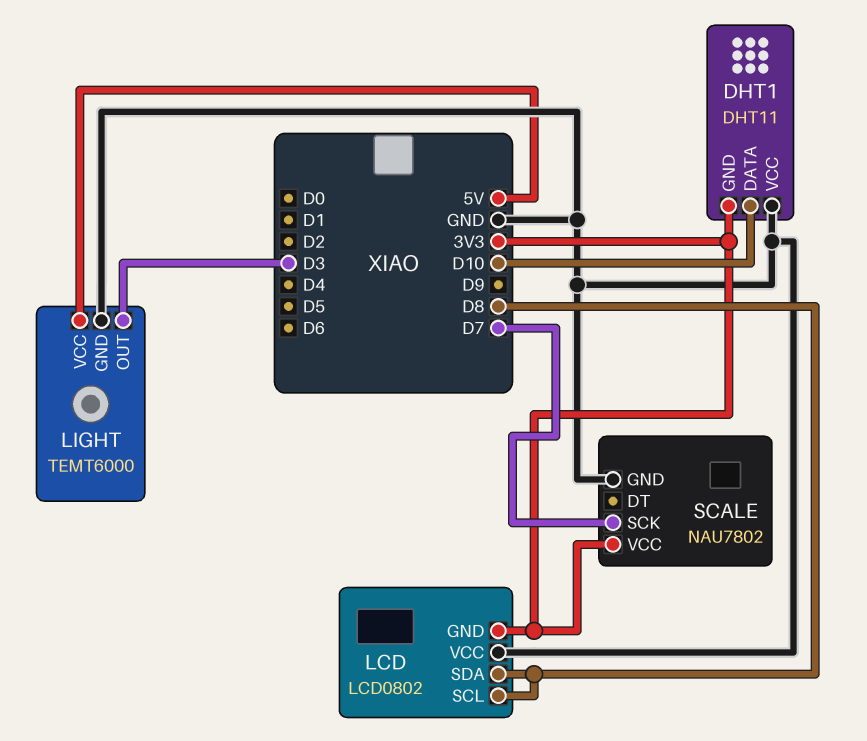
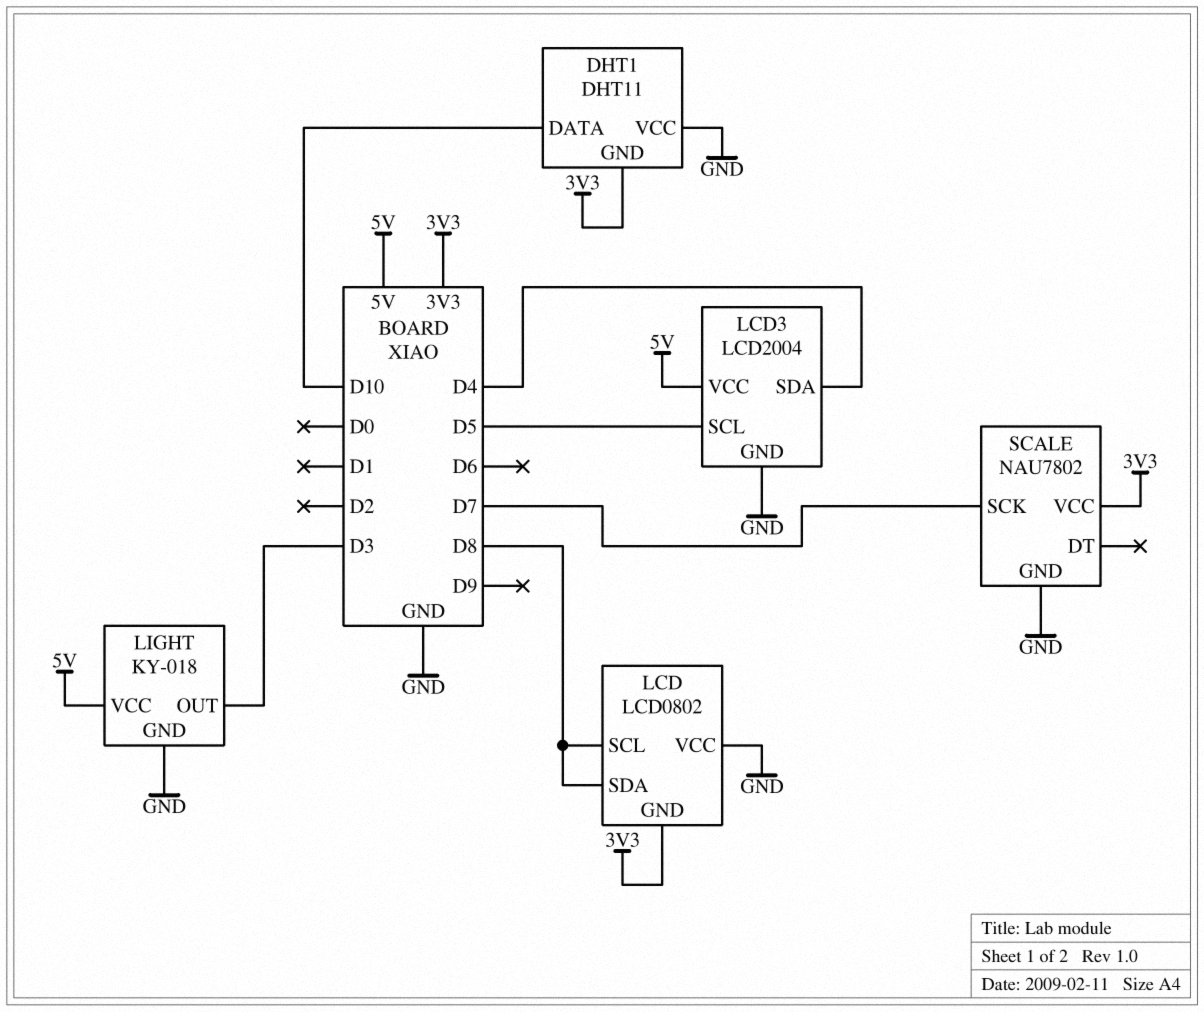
LCD3: none -> LCD2004
LCD3 pin GND: none -> GND
LCD3 pin SCL: none -> D5
LCD3 pin SDA: none -> D4
LCD3 pin VCC: none -> 5V
LIGHT: TEMT6000 -> KY-018

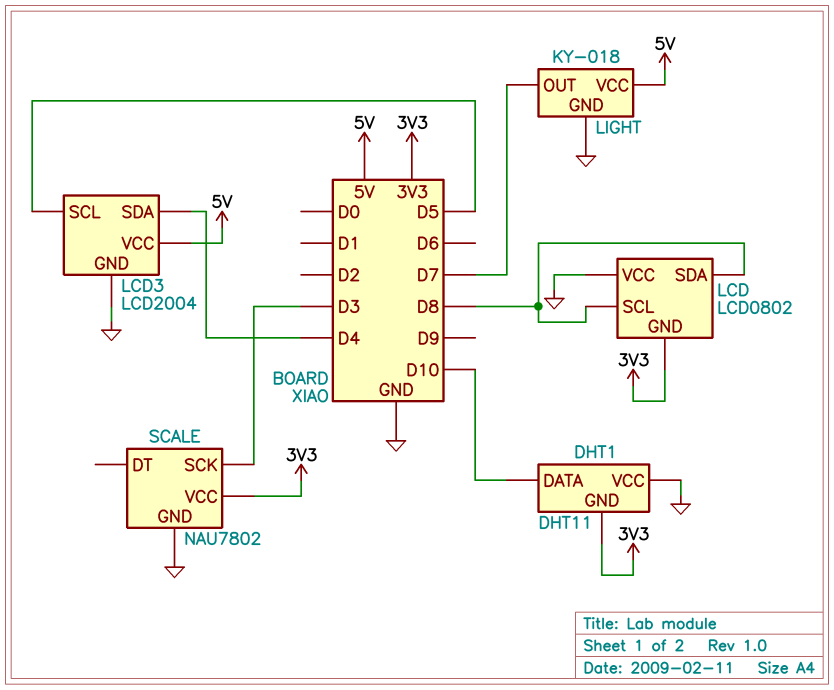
LIGHT pin OUT: D3 -> D7
SCALE pin SCK: D7 -> D3

